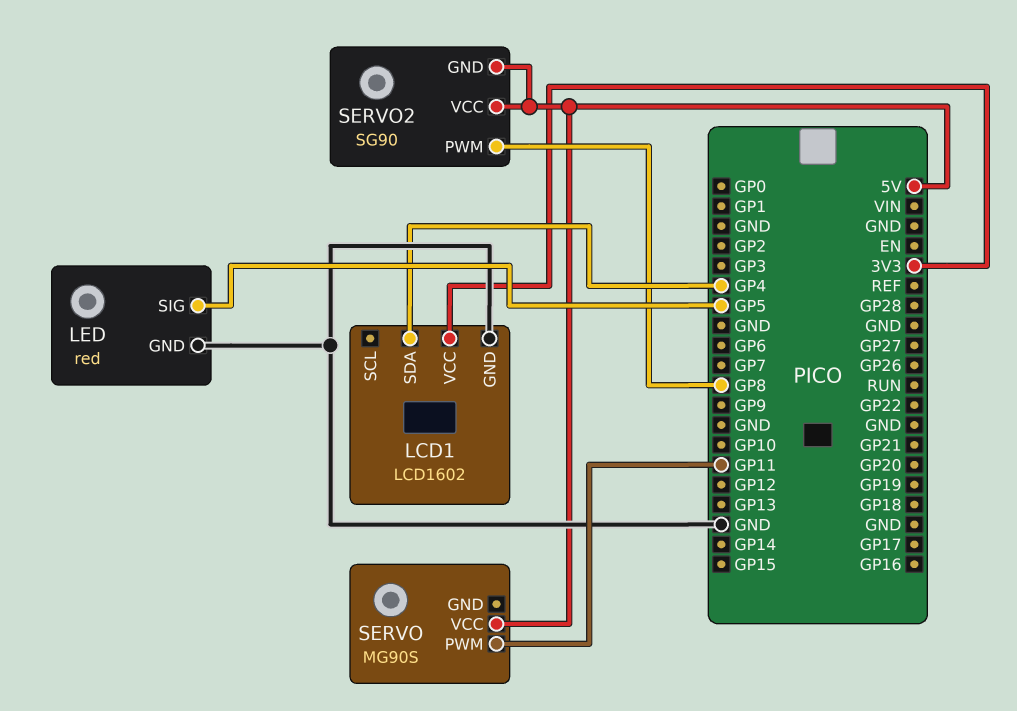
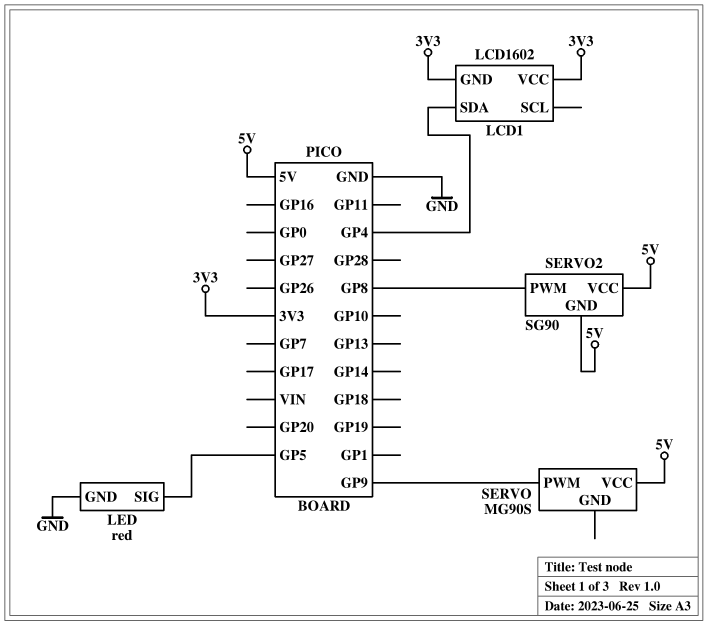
LCD1 pin GND: GND -> 3V3
SERVO pin PWM: GP11 -> GP9

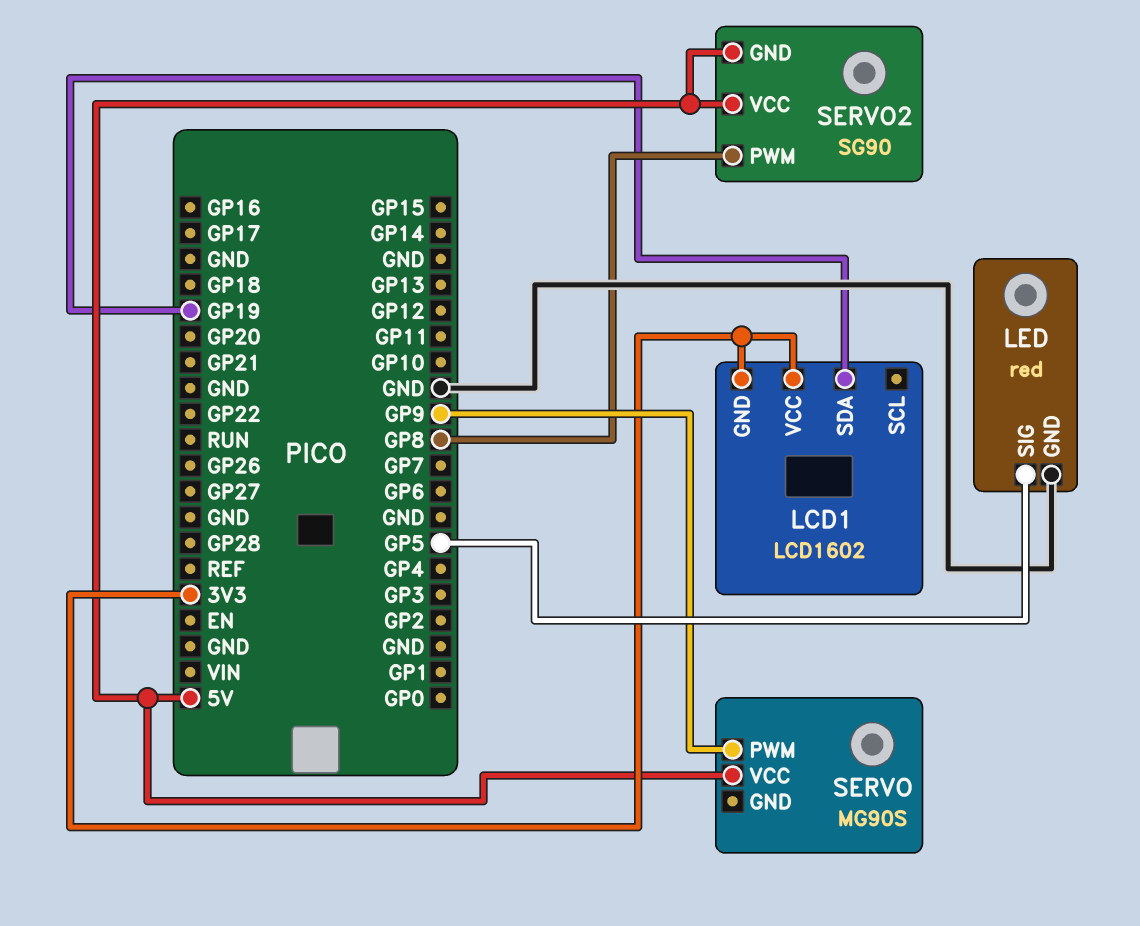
LCD1 pin SDA: GP4 -> GP19

